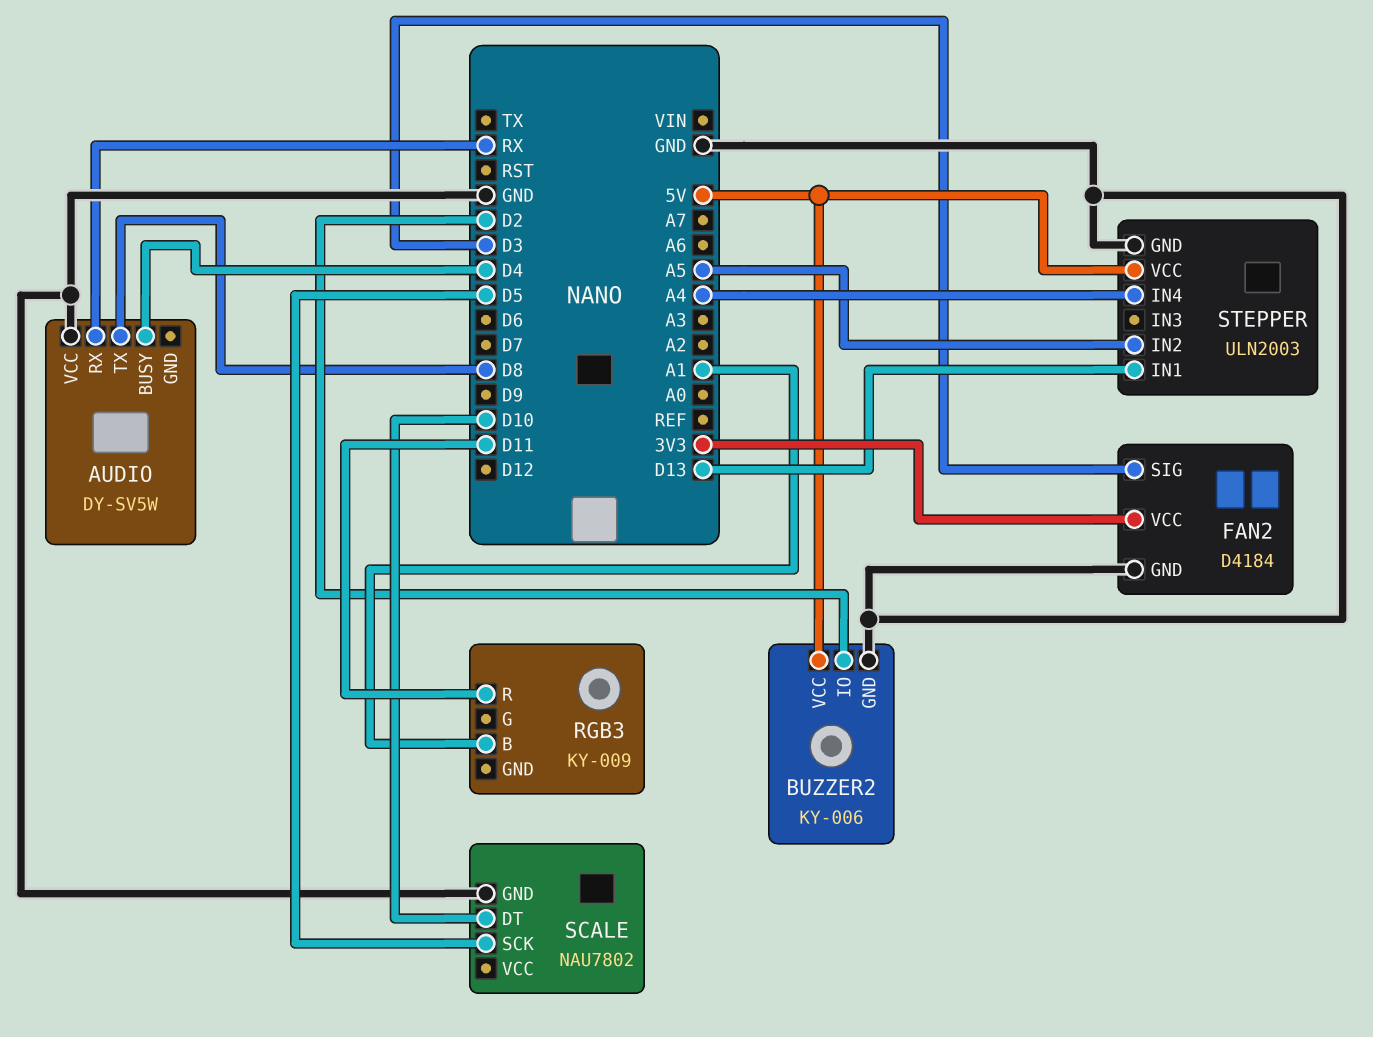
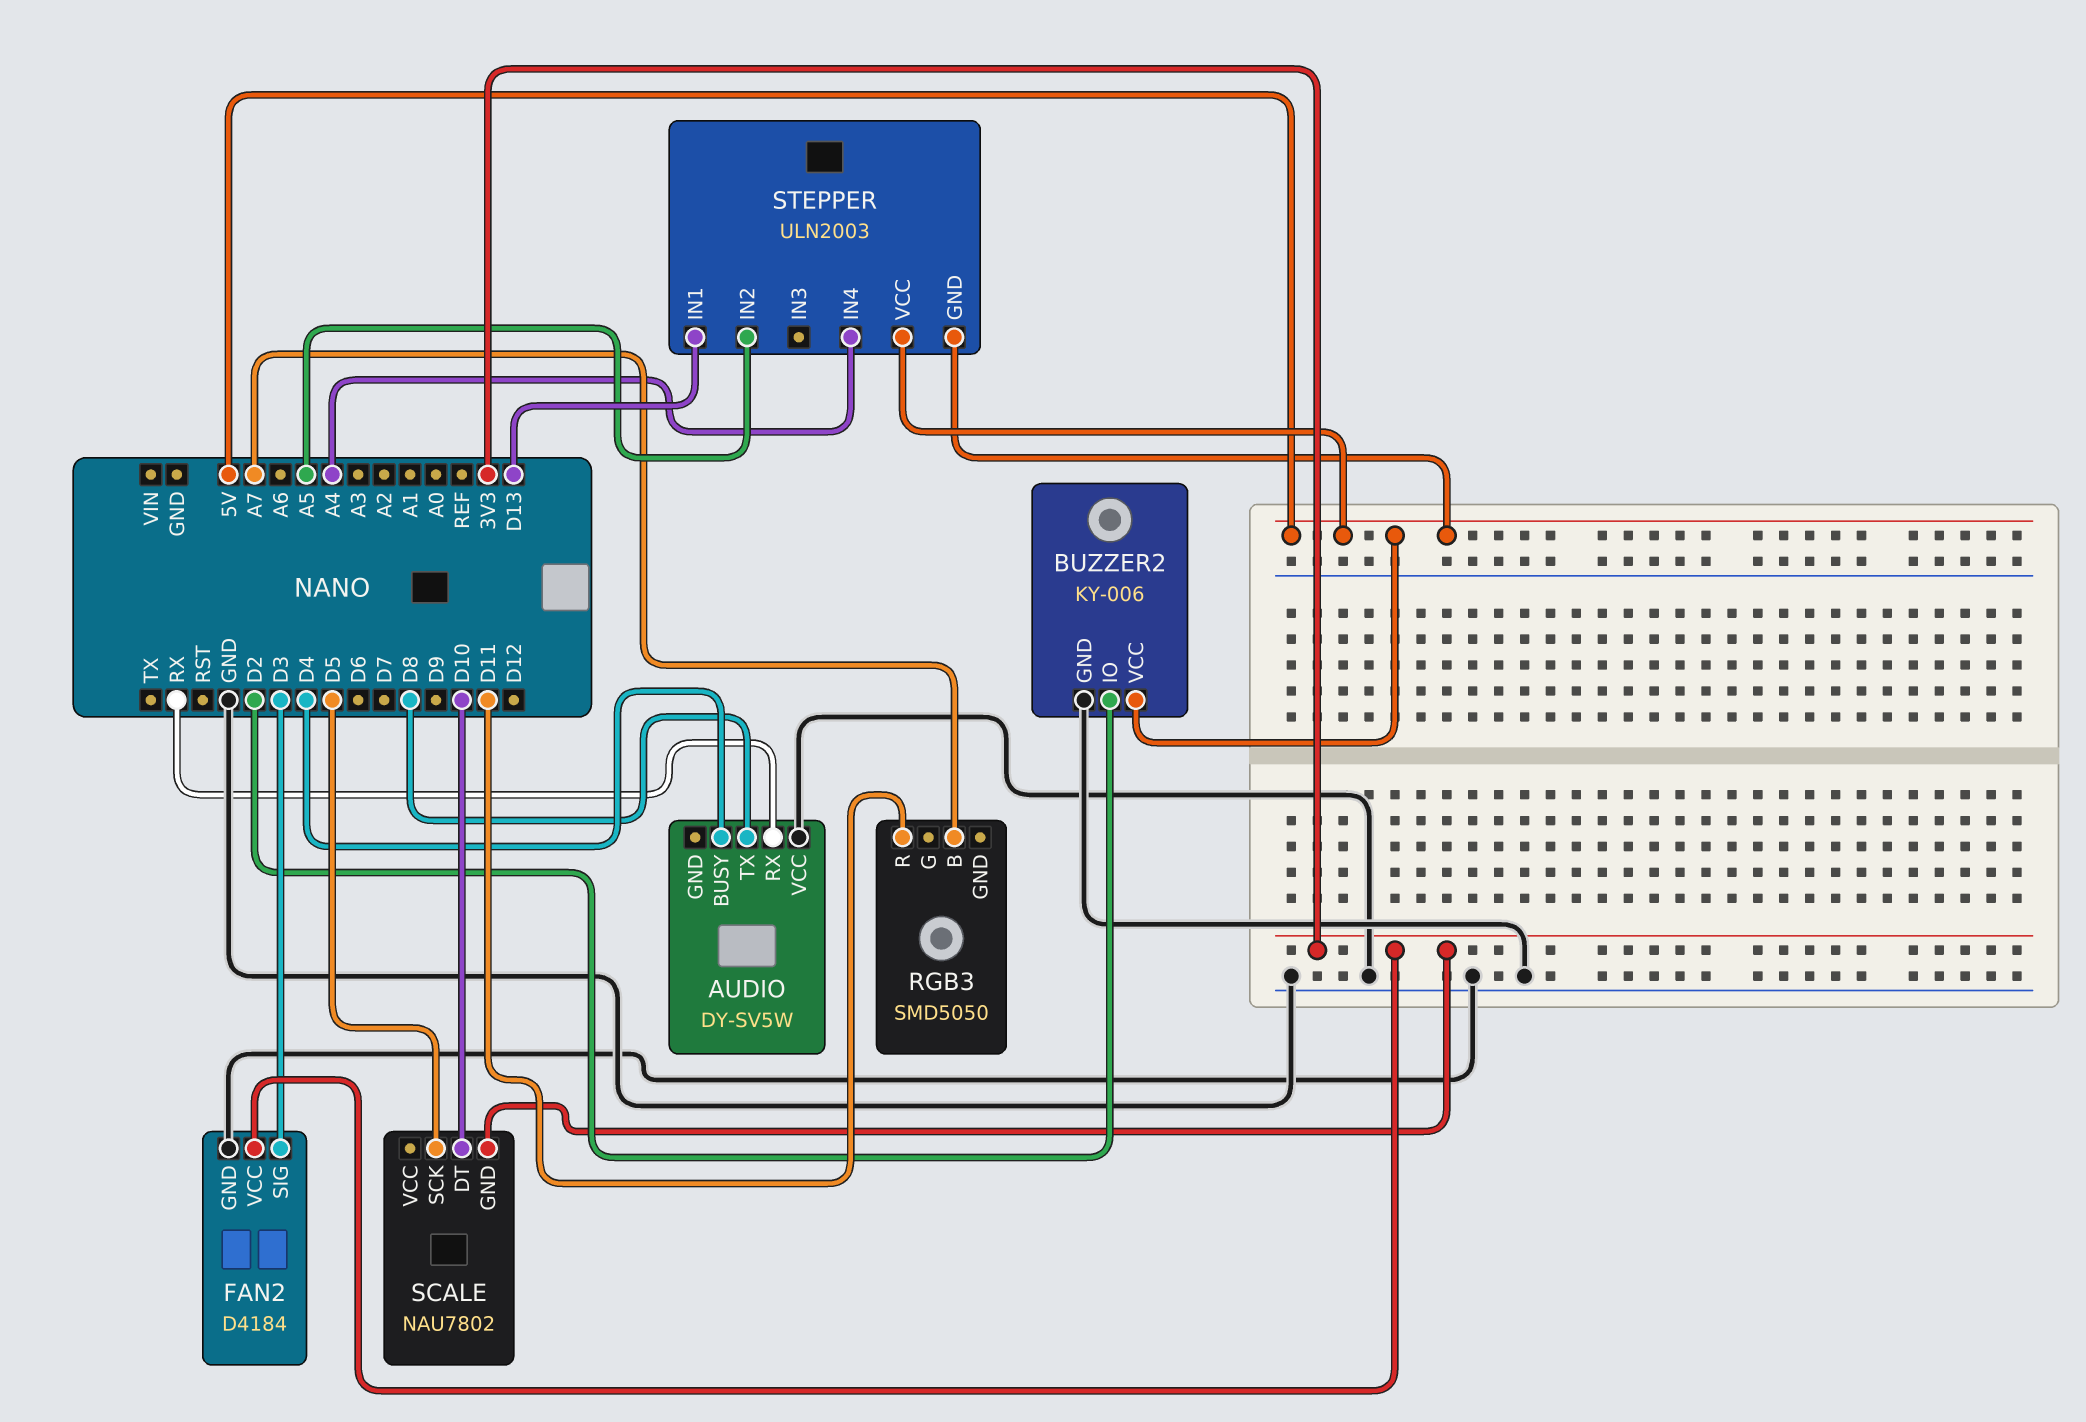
RGB3: KY-009 -> SMD5050
RGB3 pin B: A1 -> A7
SCALE pin GND: GND -> 3V3
STEPPER pin GND: GND -> 5V

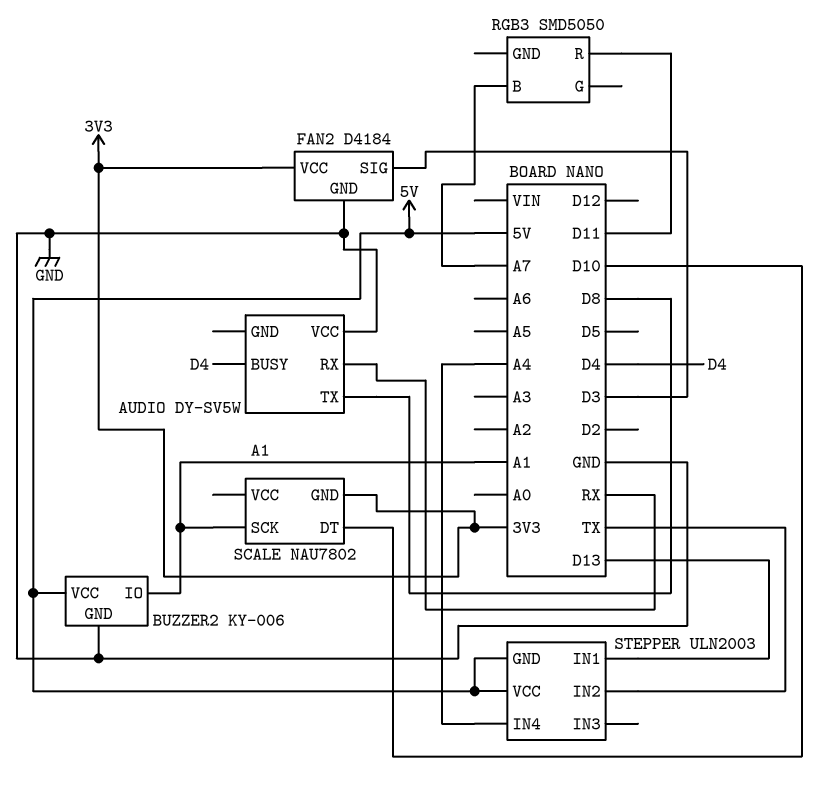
BUZZER2 pin IO: D2 -> A1
SCALE pin SCK: D5 -> A1
STEPPER pin IN2: A5 -> TX

